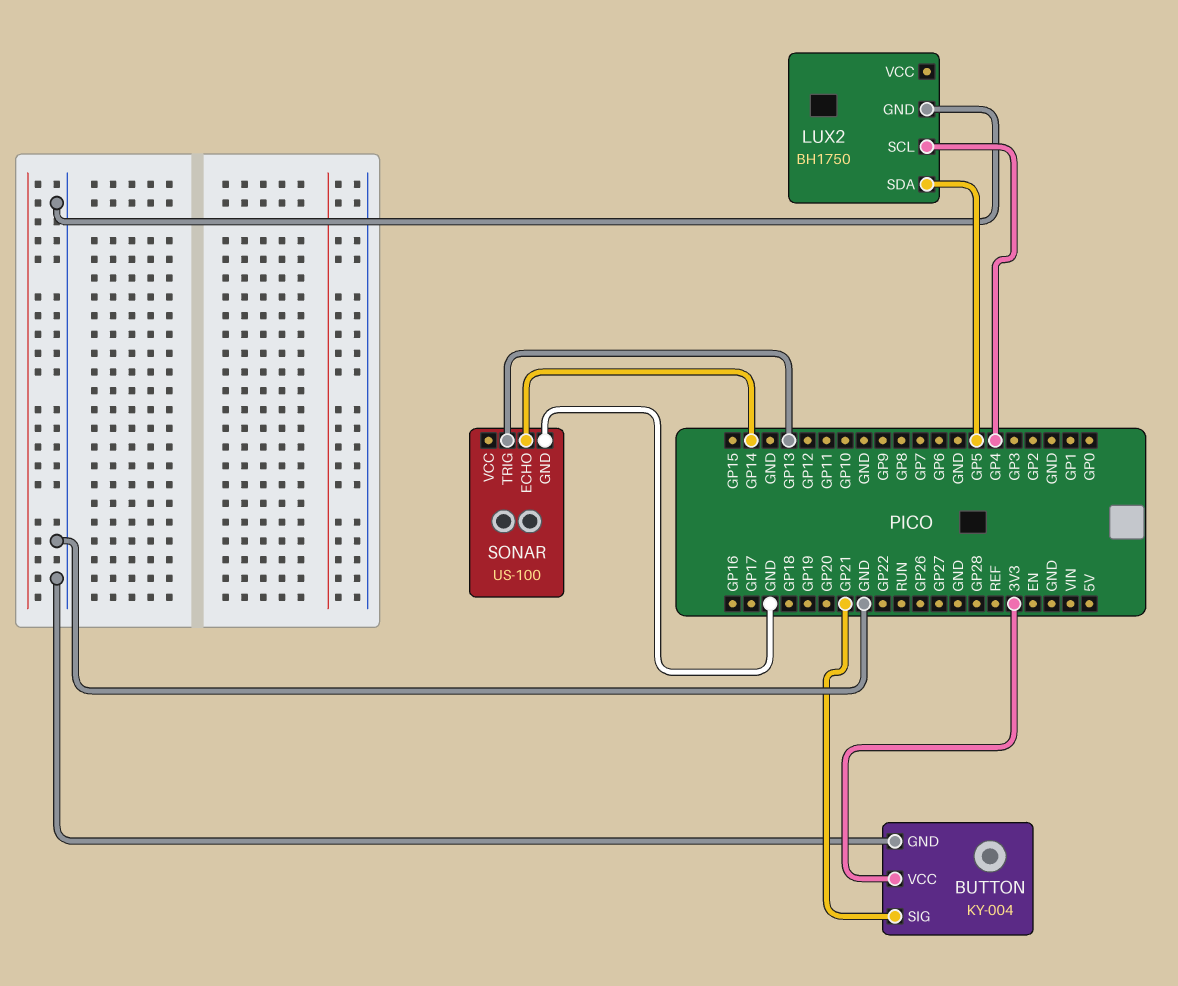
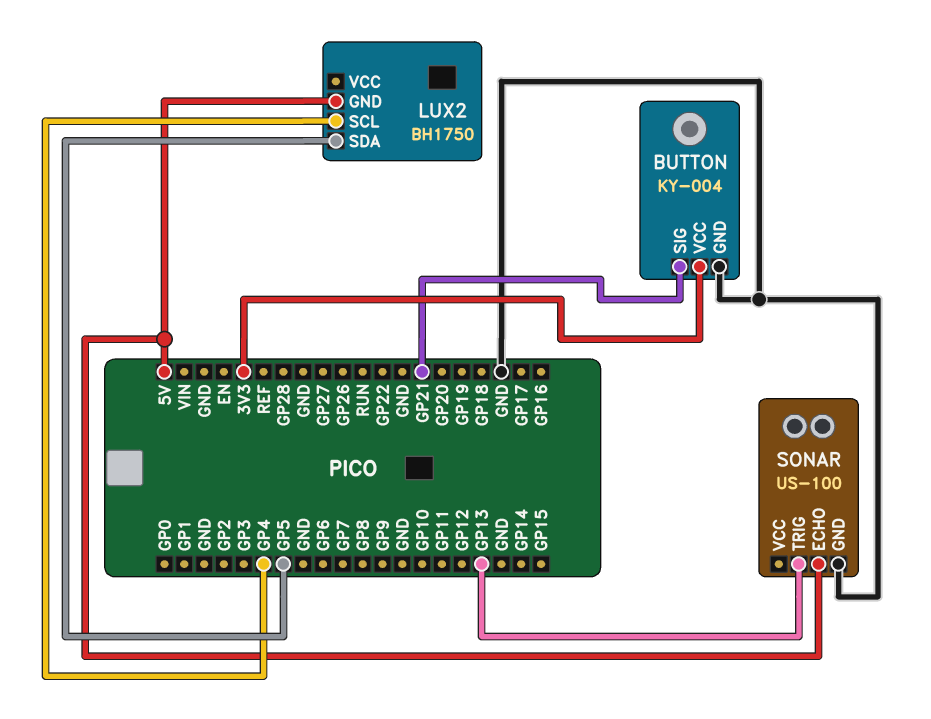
LUX2 pin GND: GND -> 5V
SONAR pin ECHO: GP14 -> 5V

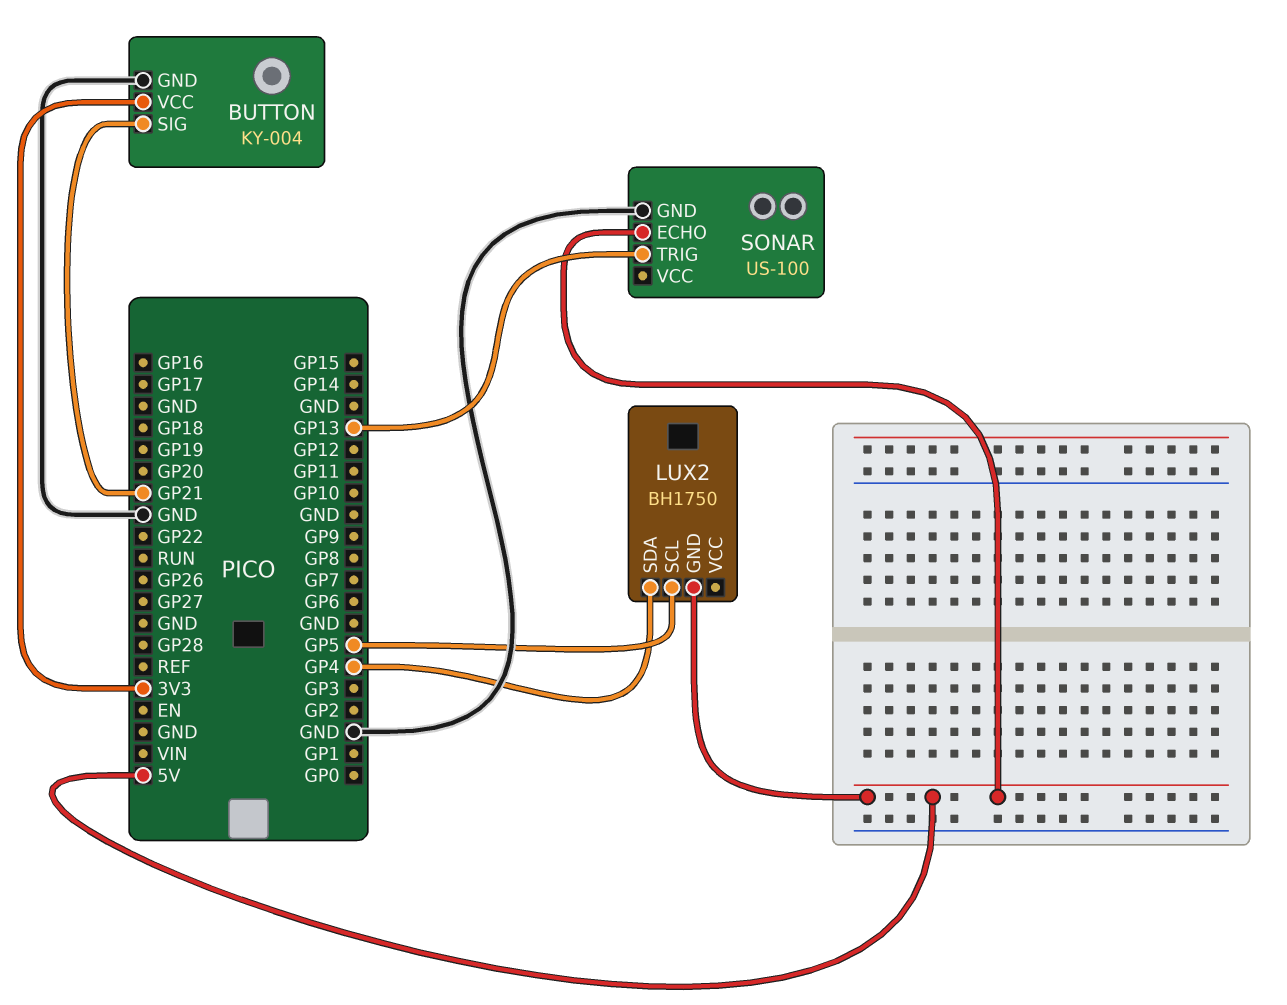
LUX2 pin SCL: GP4 -> GP5
LUX2 pin SDA: GP5 -> GP4

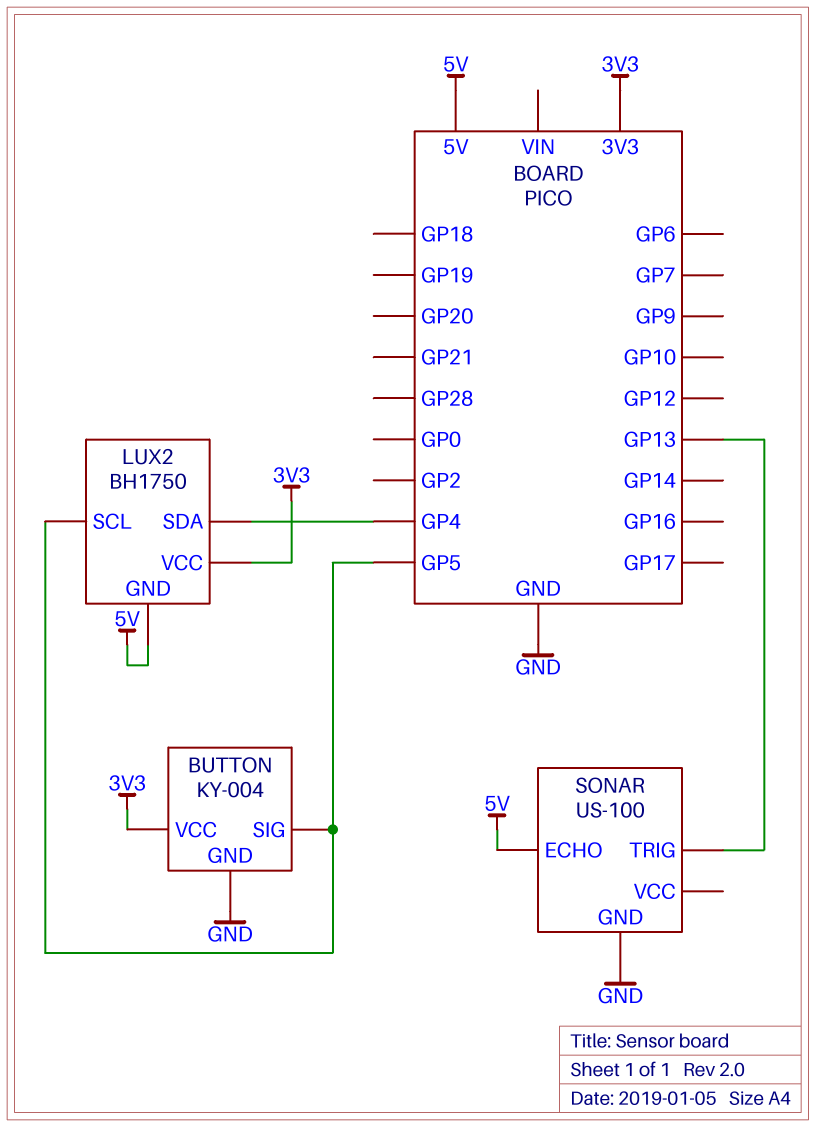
BUTTON pin SIG: GP21 -> GP5
LUX2 pin VCC: none -> 3V3

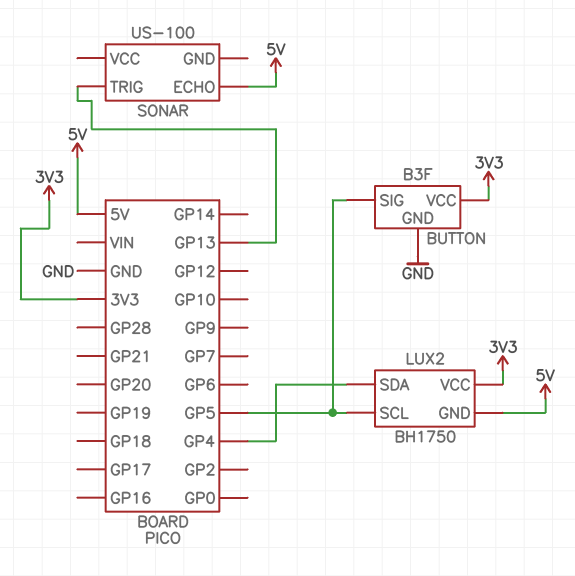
BUTTON: KY-004 -> B3F
SONAR pin GND: GND -> none

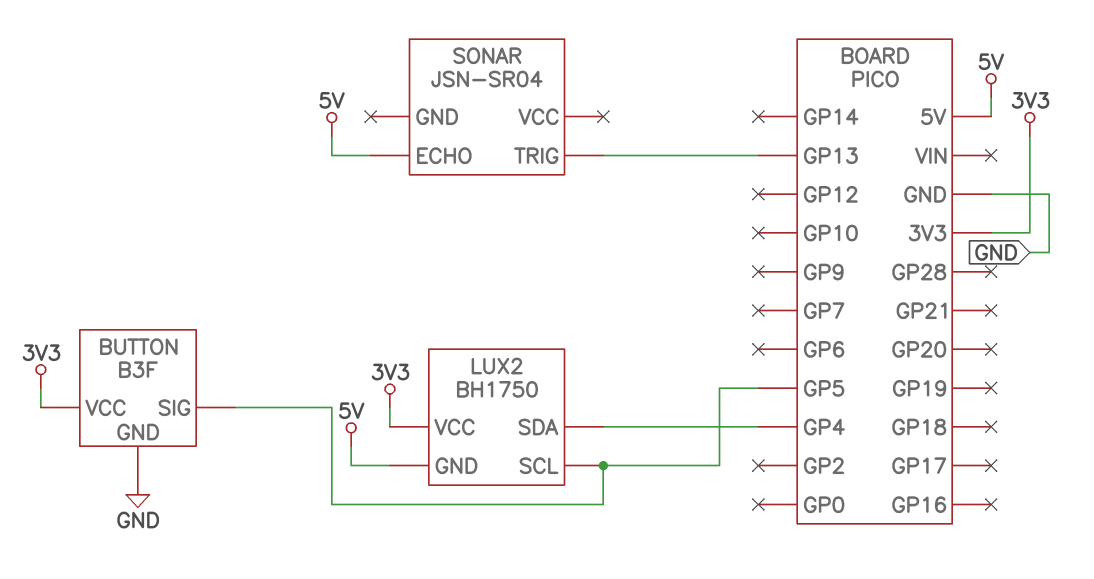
SONAR: US-100 -> JSN-SR04

